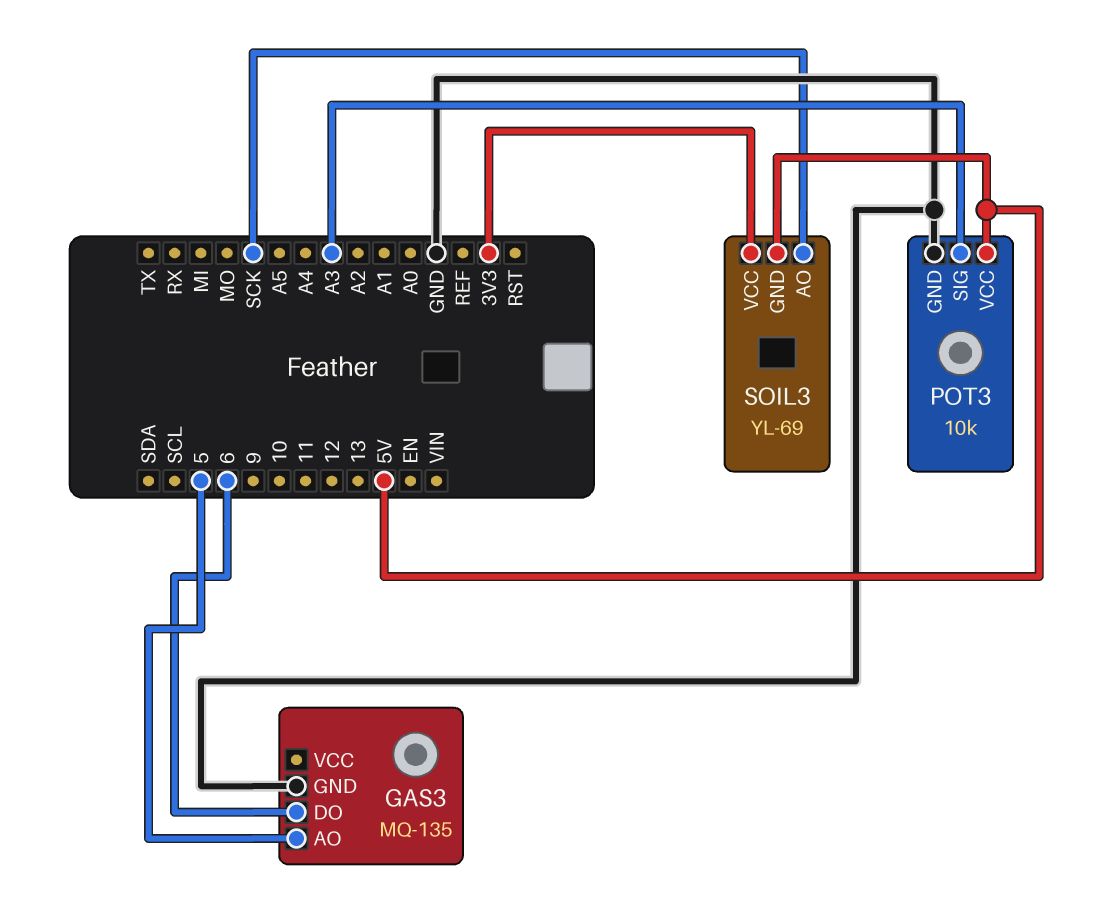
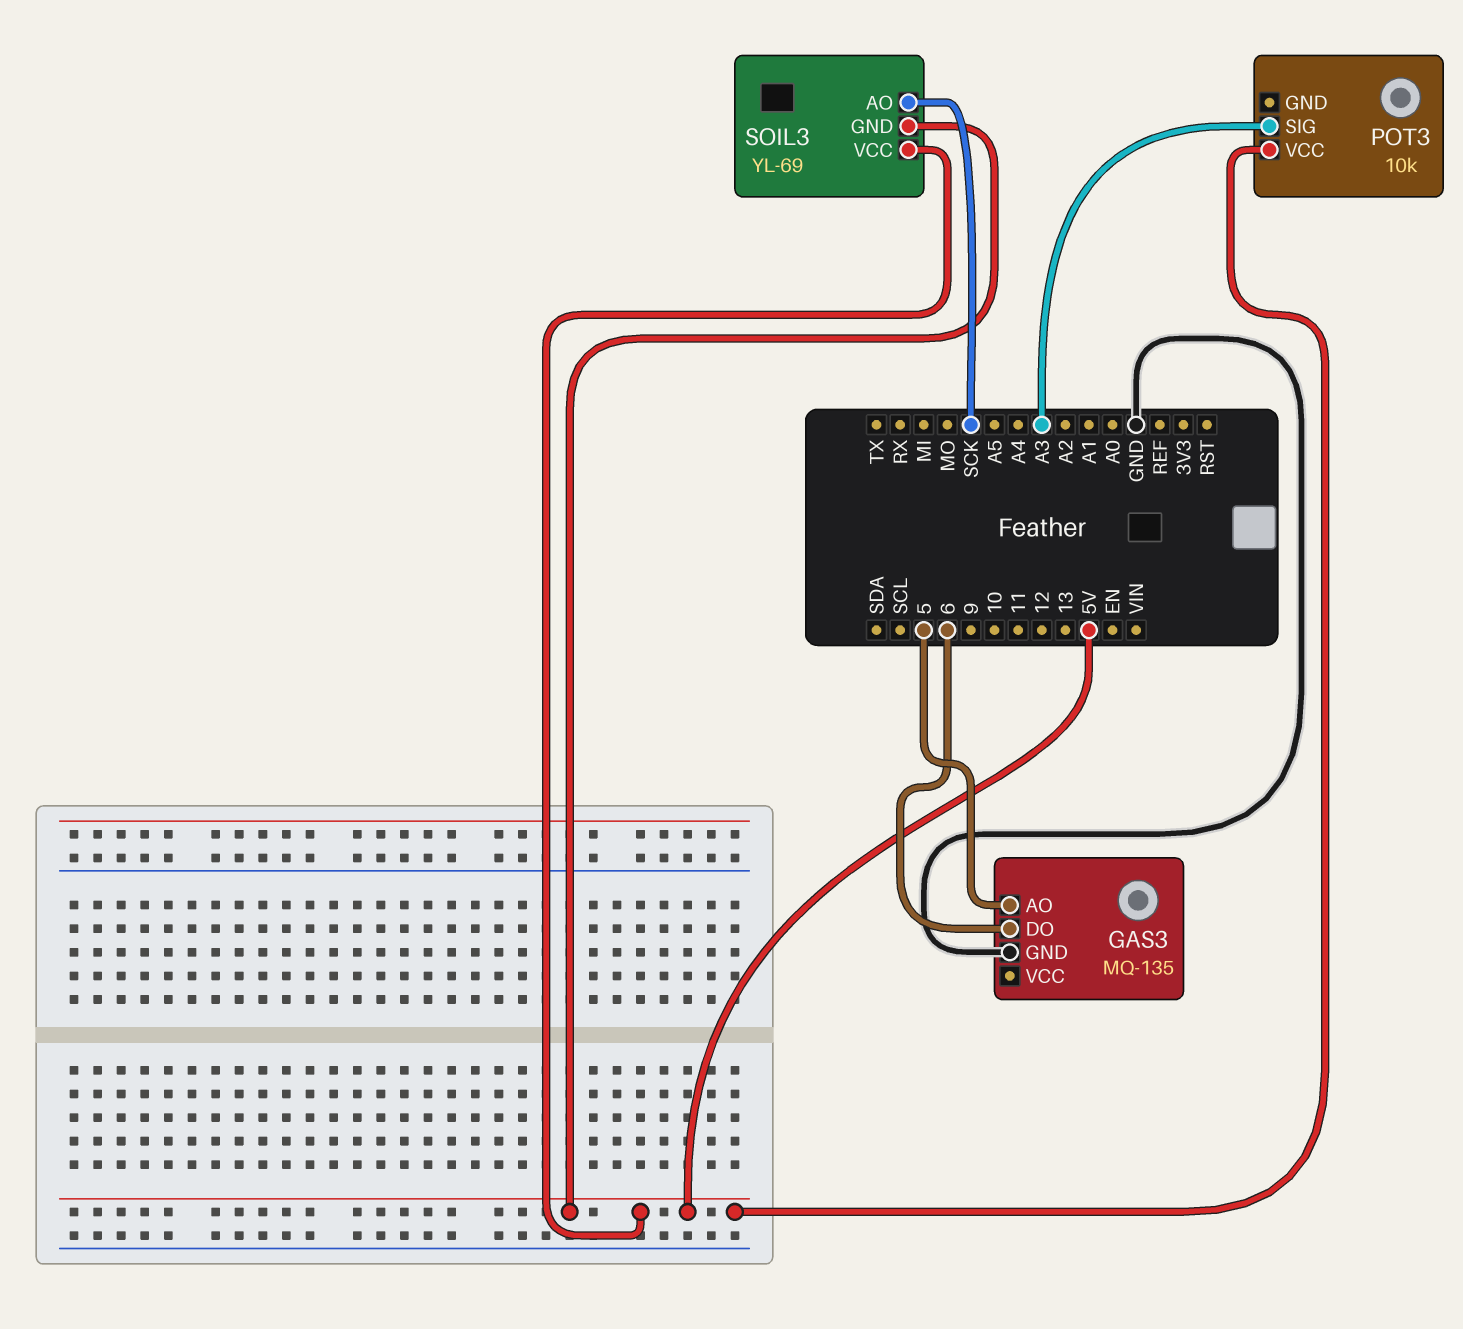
POT3 pin GND: GND -> none
SOIL3 pin VCC: 3V3 -> 5V

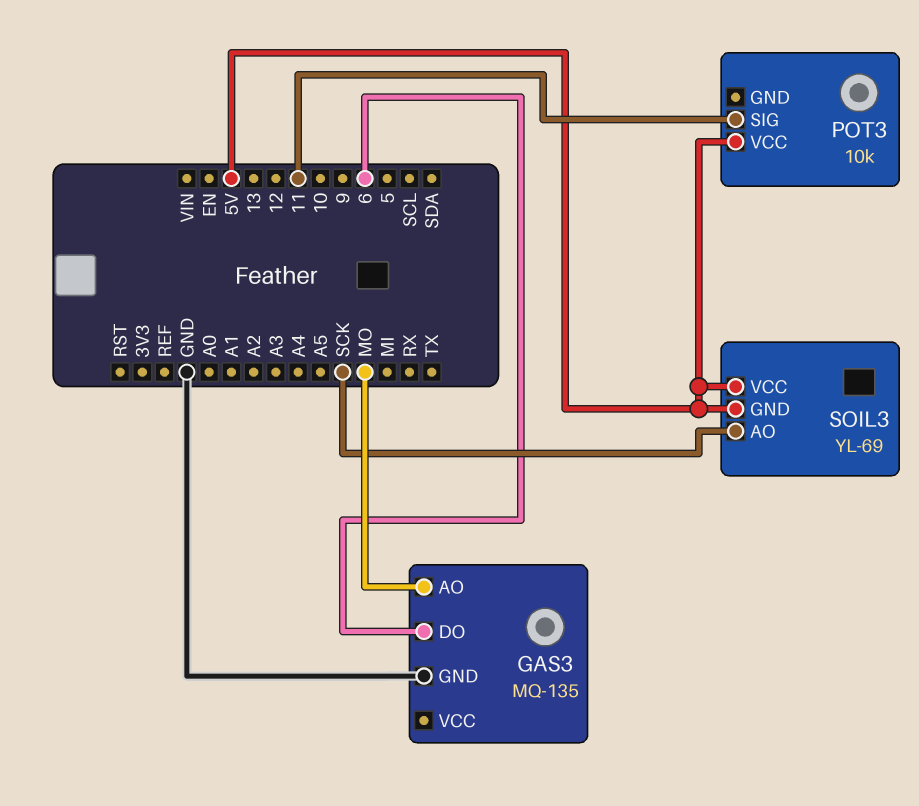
GAS3 pin AO: 5 -> MO
POT3 pin SIG: A3 -> 11

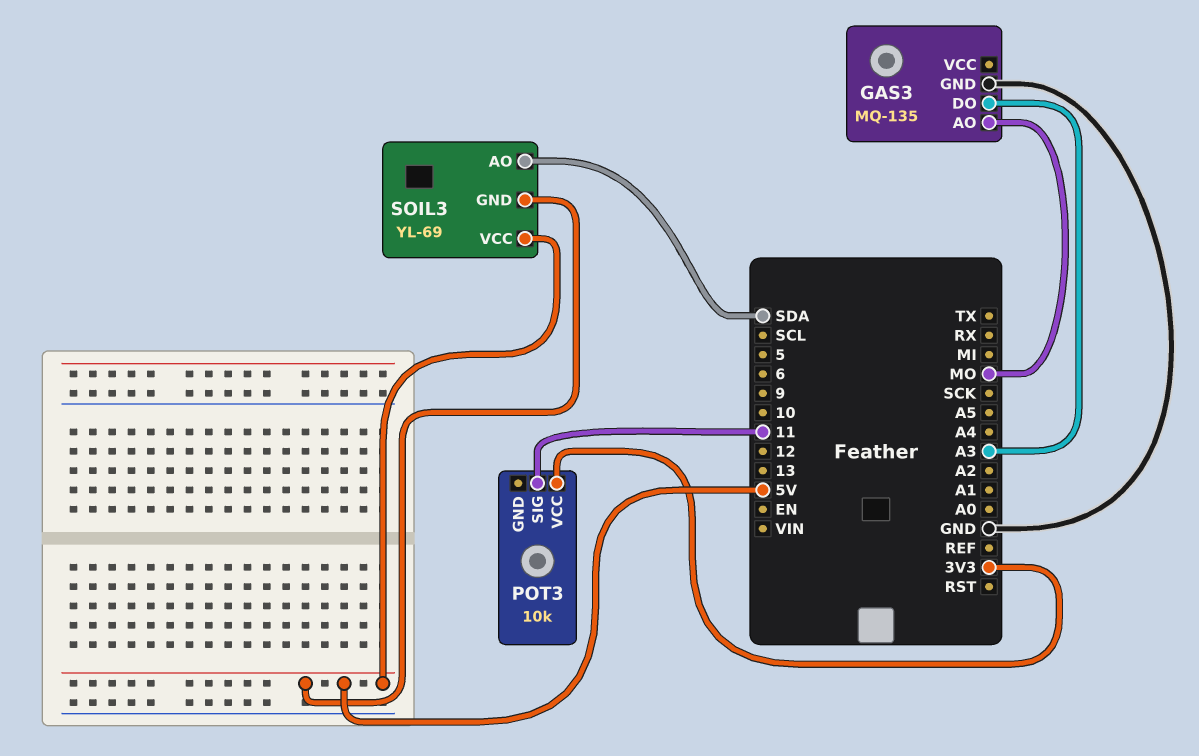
GAS3 pin DO: 6 -> A3
POT3 pin VCC: 5V -> 3V3
SOIL3 pin AO: SCK -> SDA

